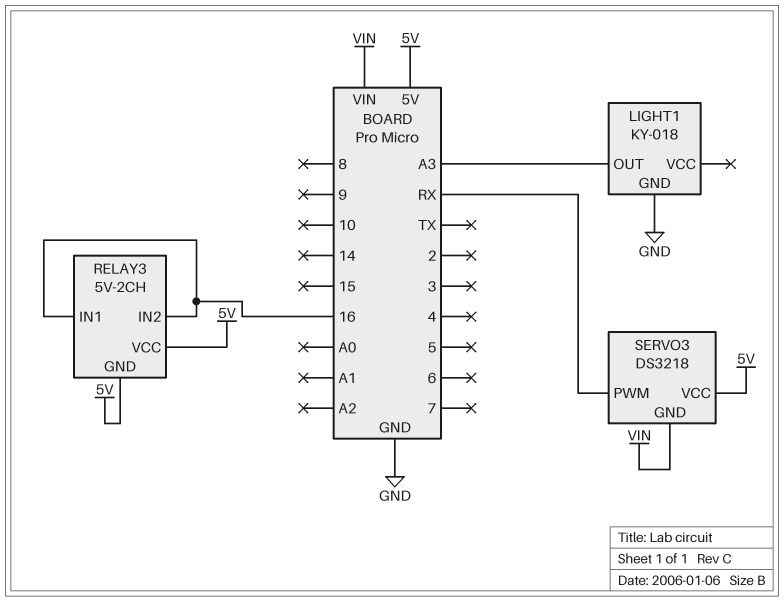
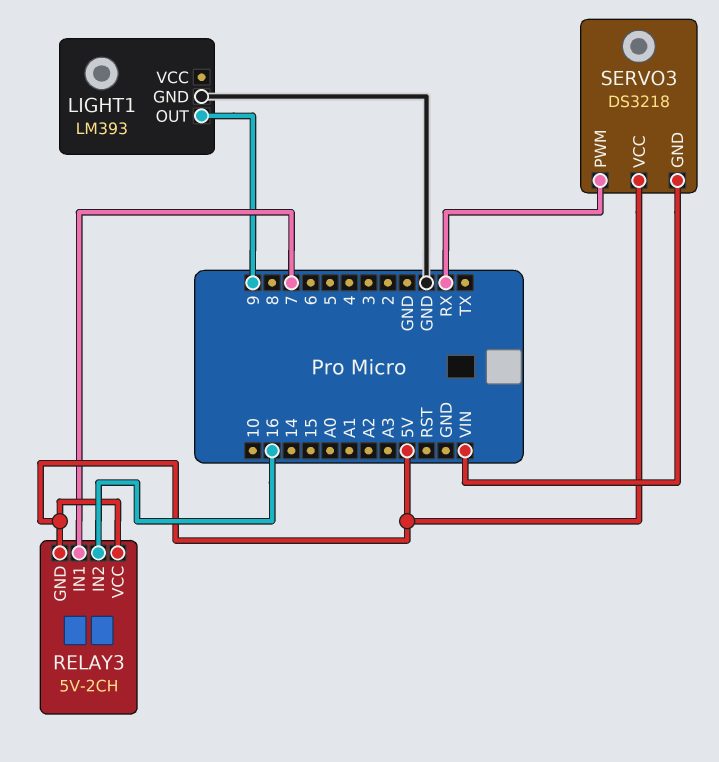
LIGHT1: KY-018 -> LM393
LIGHT1 pin OUT: A3 -> 9
RELAY3 pin IN1: 16 -> 7

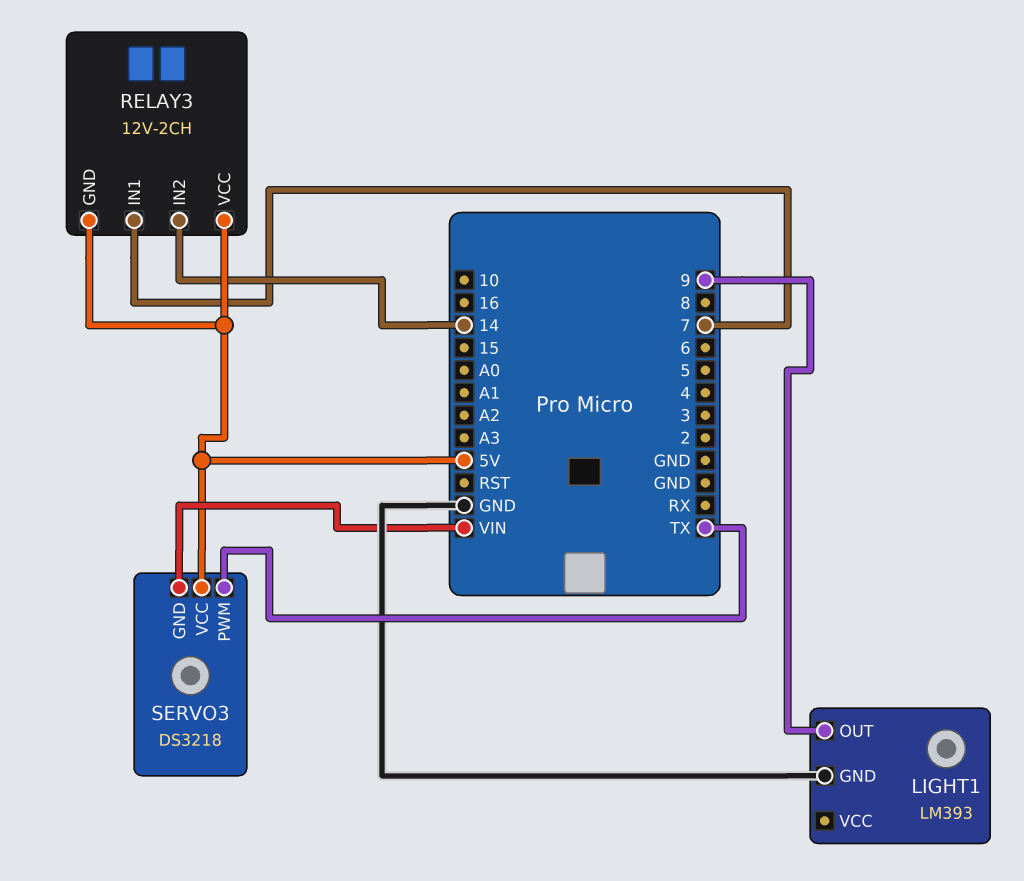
RELAY3: 5V-2CH -> 12V-2CH
RELAY3 pin IN2: 16 -> 14
SERVO3 pin PWM: RX -> TX

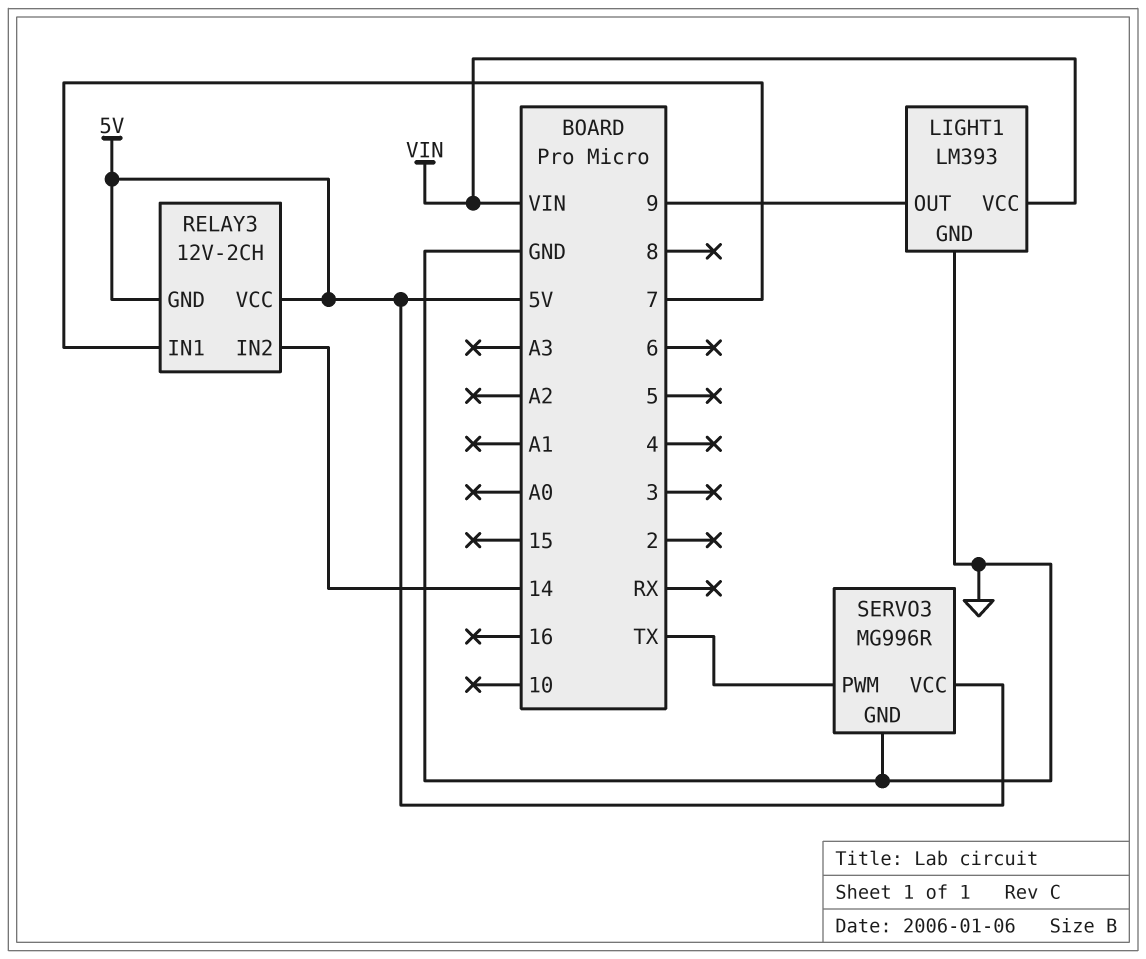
LIGHT1 pin VCC: none -> VIN
SERVO3: DS3218 -> MG996R
SERVO3 pin GND: VIN -> GND

